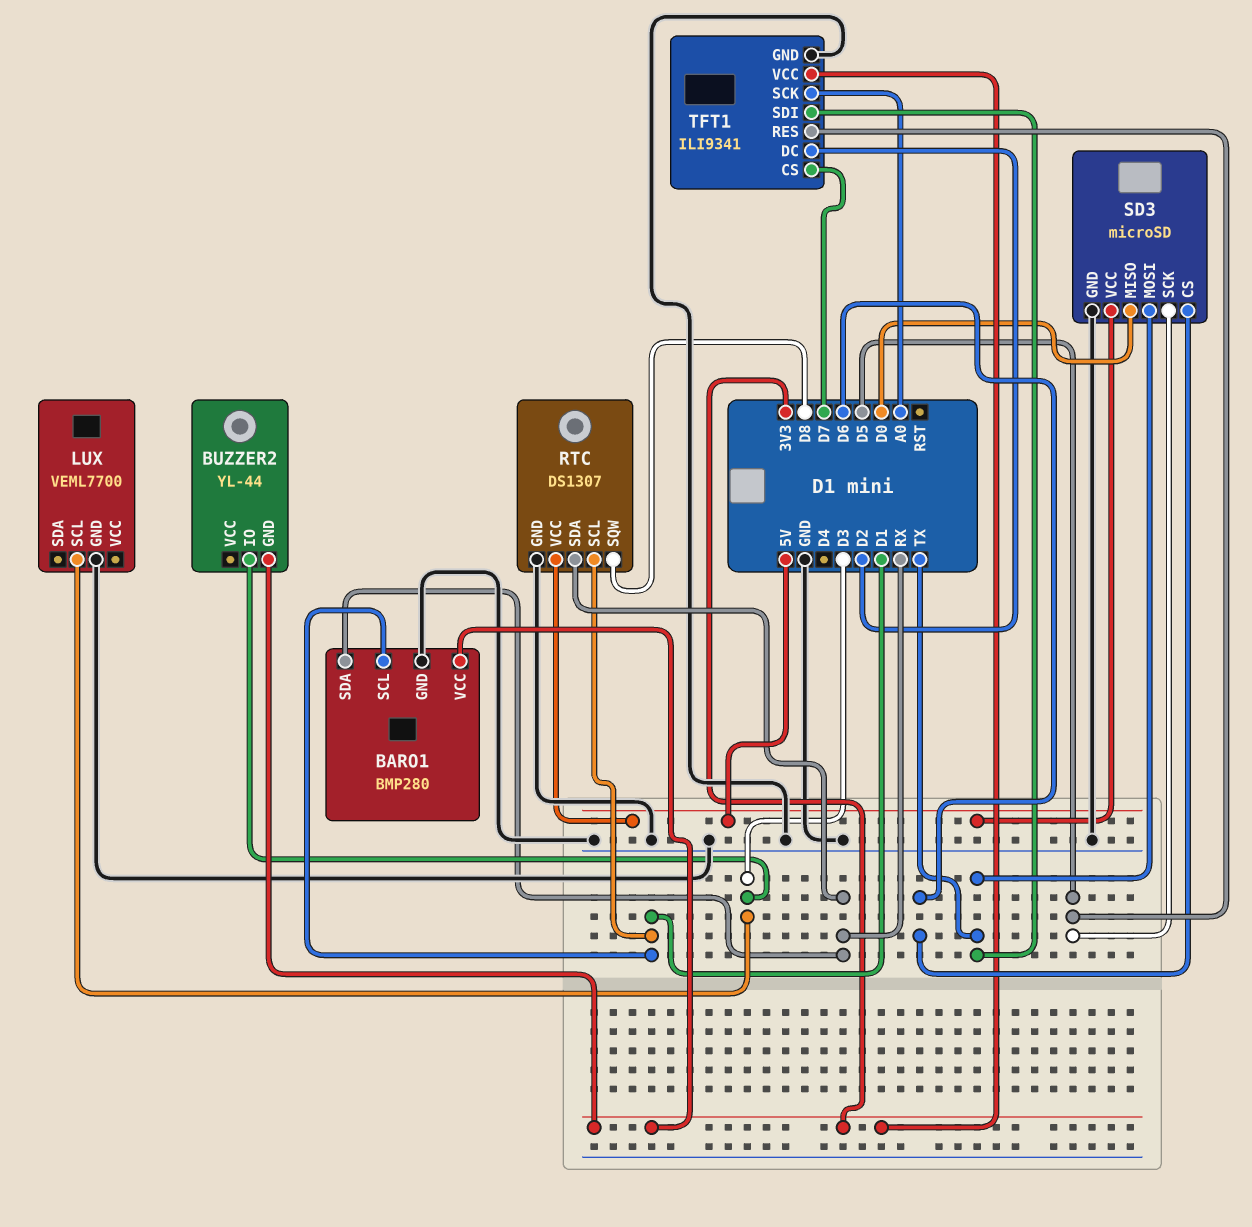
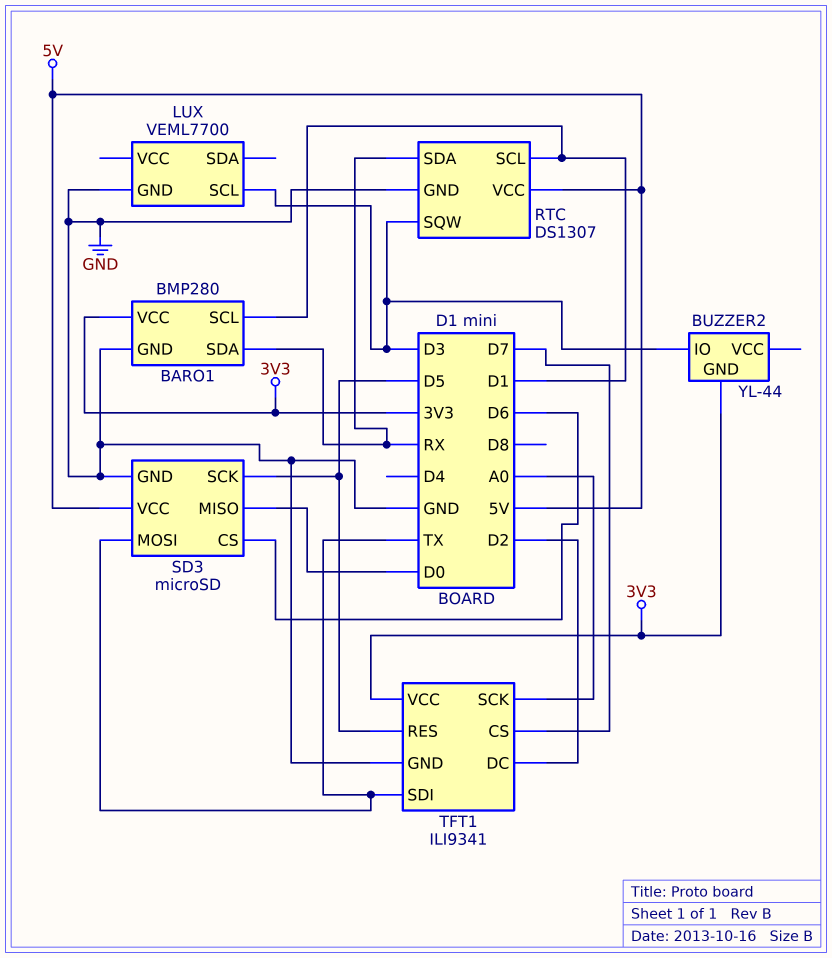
RTC pin SQW: D8 -> D3

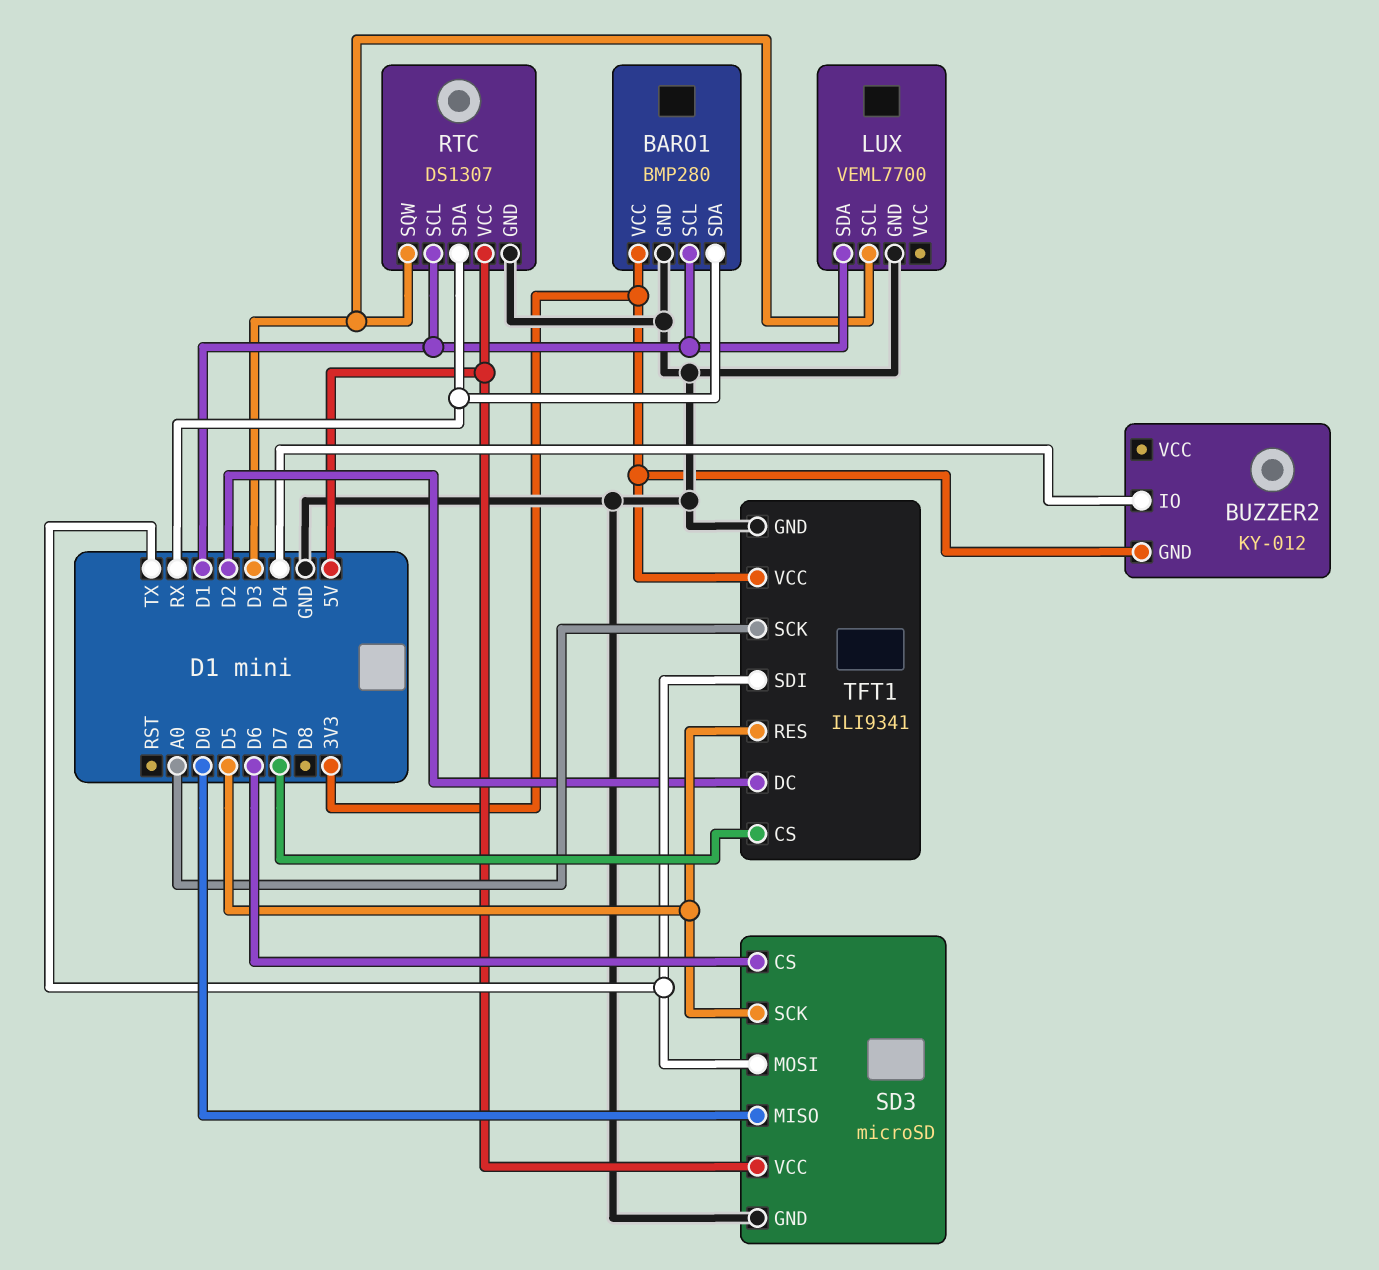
BUZZER2: YL-44 -> KY-012
BUZZER2 pin IO: D3 -> D4
LUX pin SDA: none -> D1

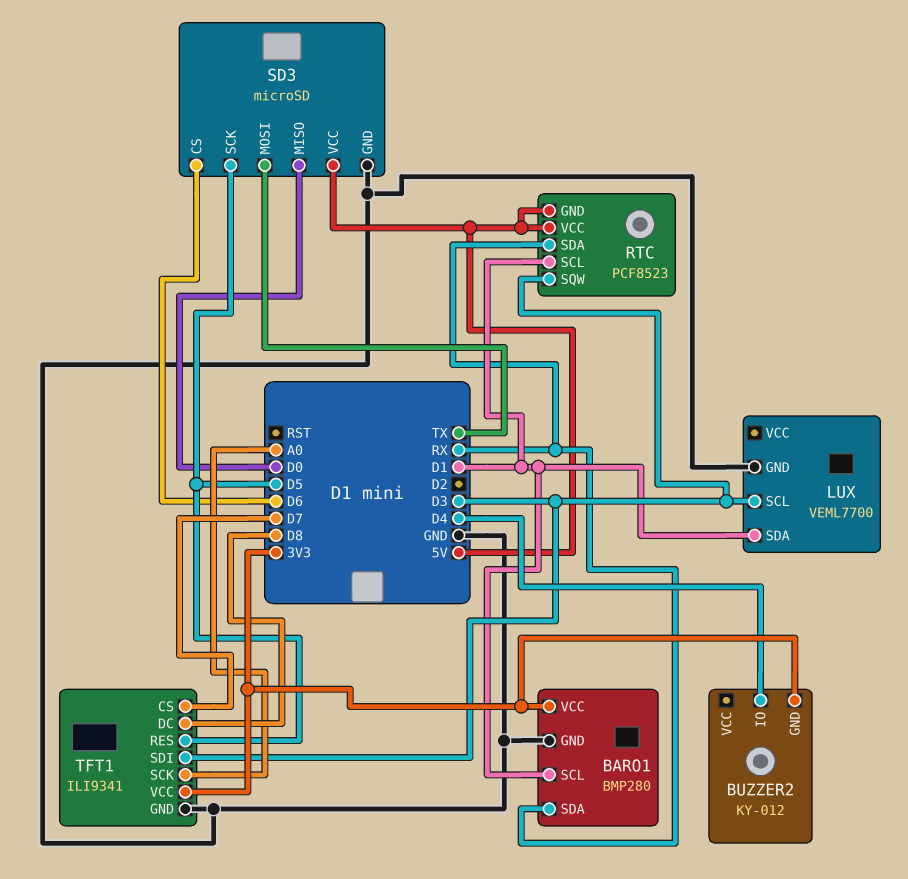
RTC: DS1307 -> PCF8523
RTC pin GND: GND -> 5V
TFT1 pin DC: D2 -> D8
TFT1 pin SDI: TX -> D3

